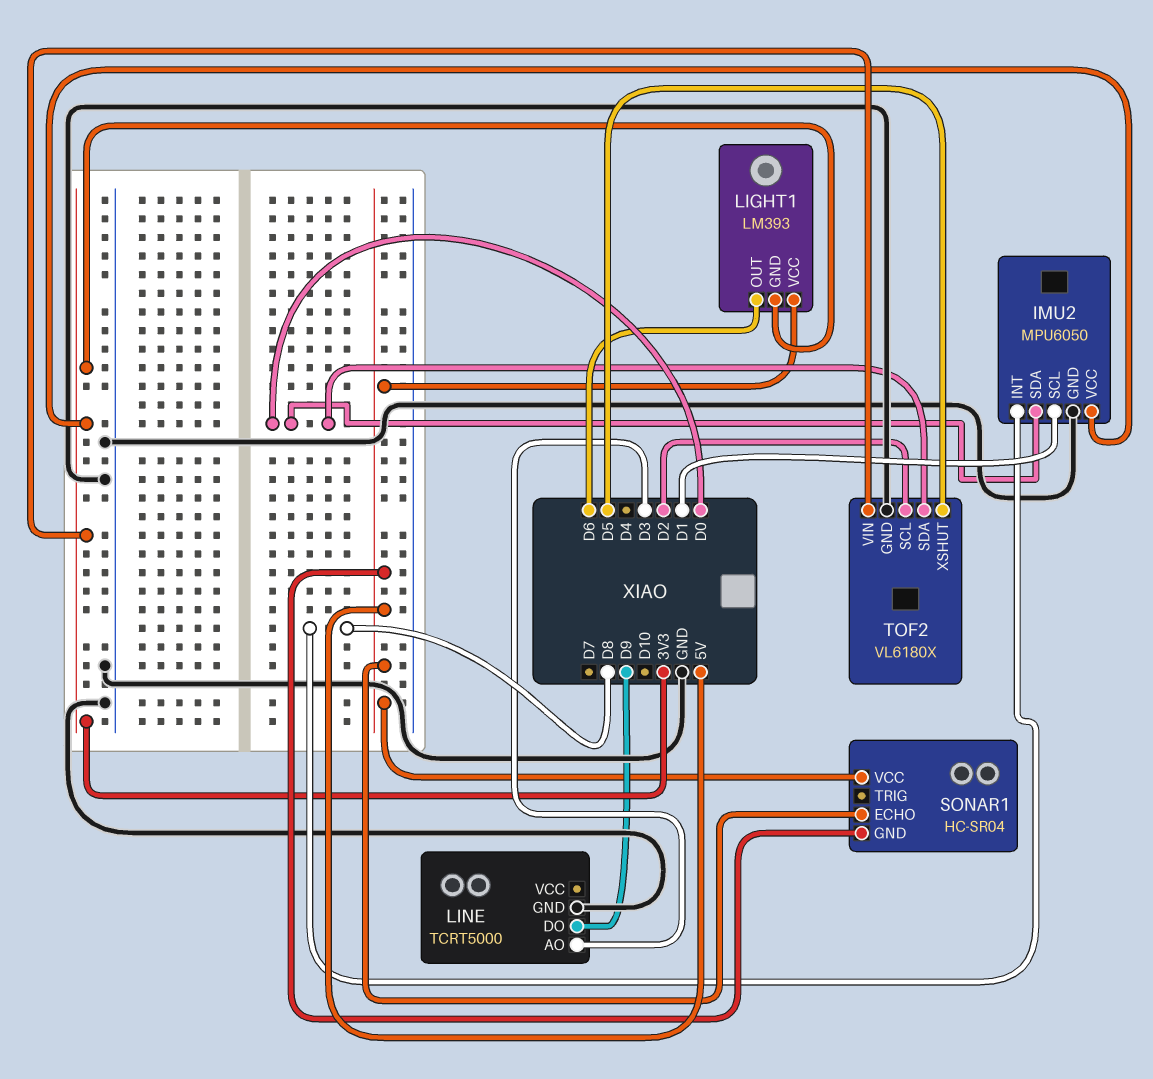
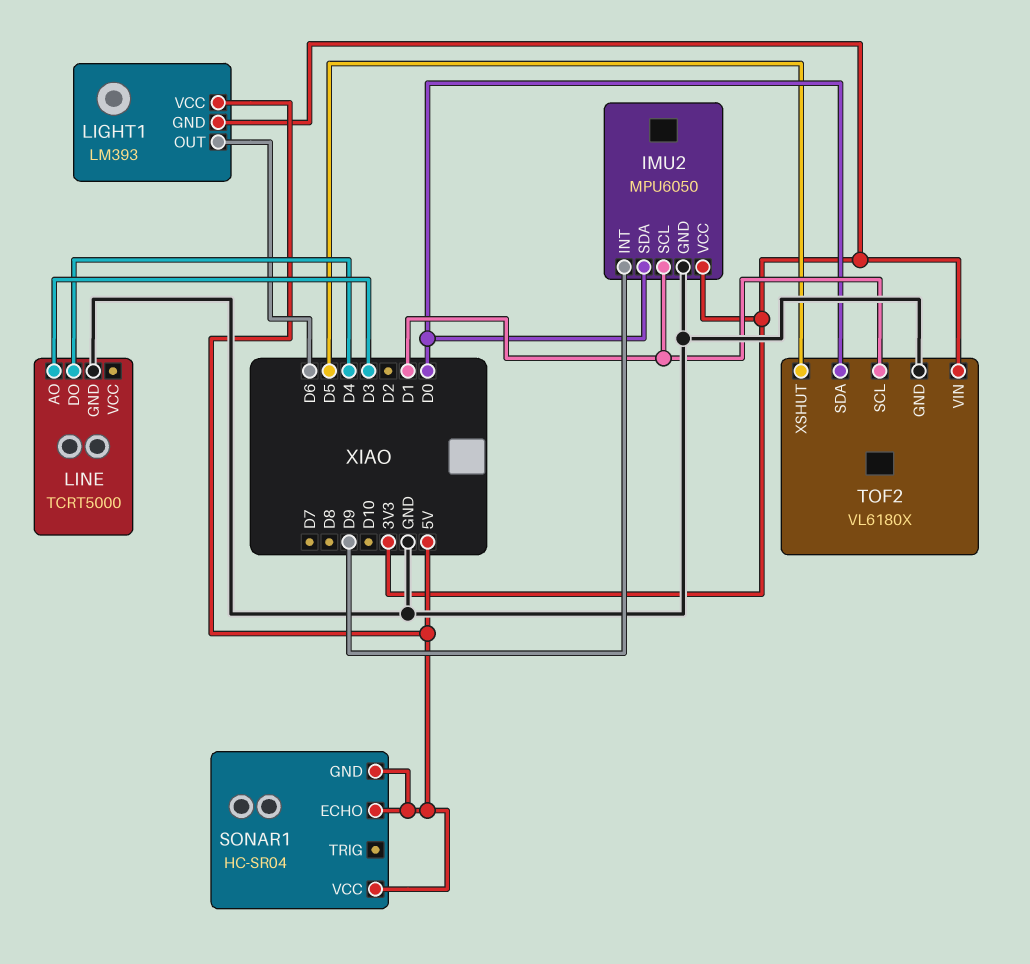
IMU2 pin INT: D8 -> D9
LINE pin DO: D9 -> D4
TOF2 pin SCL: D2 -> D1

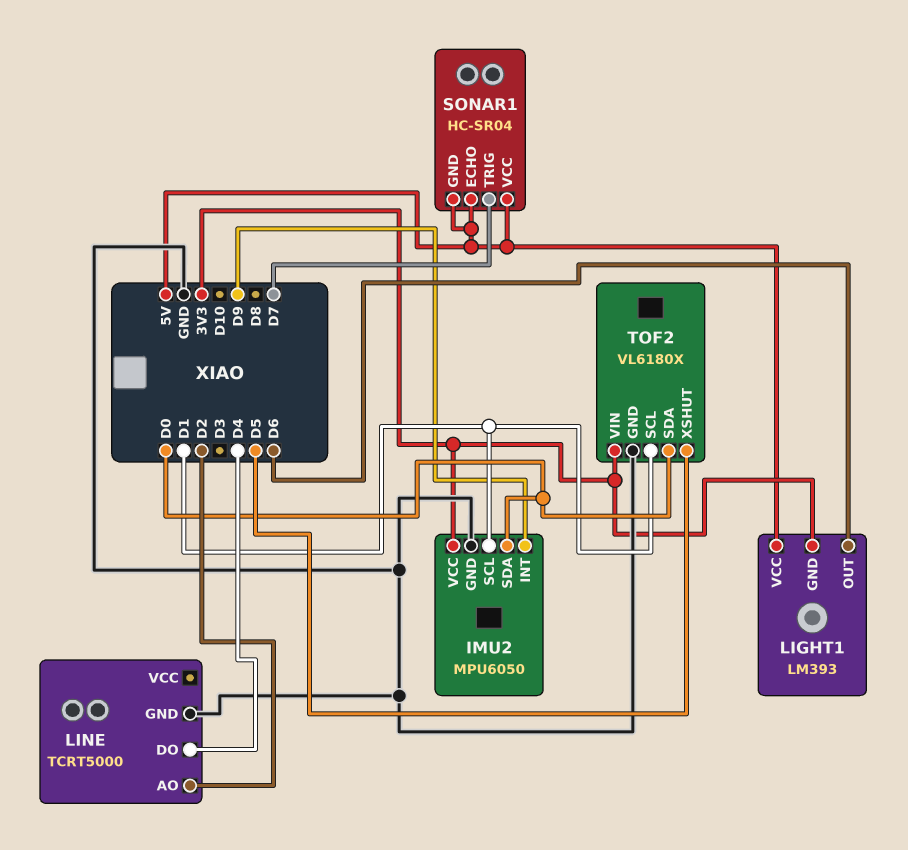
LINE pin AO: D3 -> D2
SONAR1 pin TRIG: none -> D7

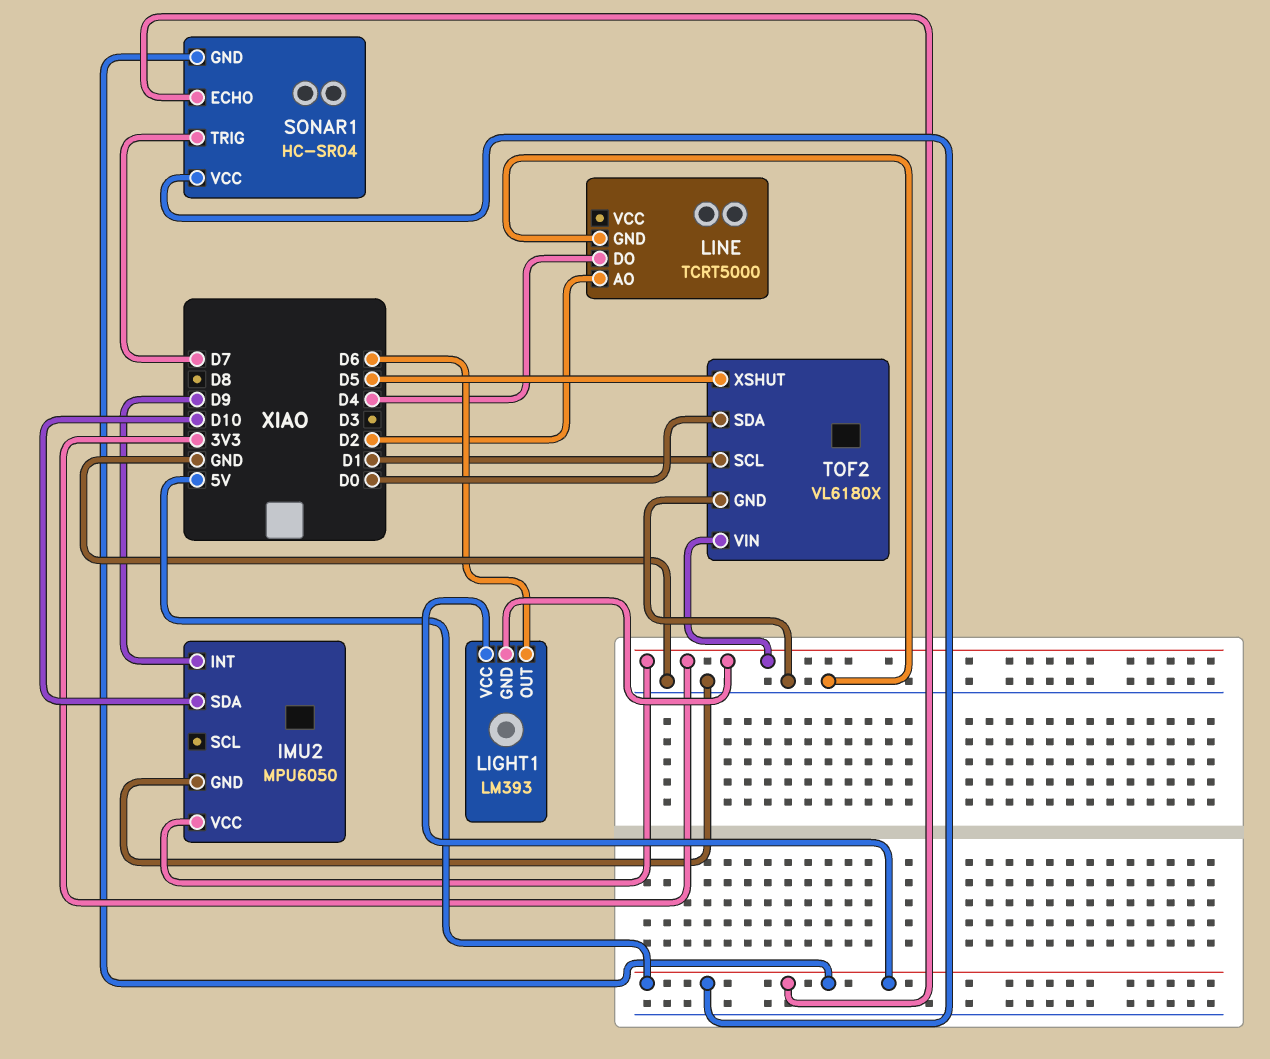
IMU2 pin SCL: D1 -> none
IMU2 pin SDA: D0 -> D10

